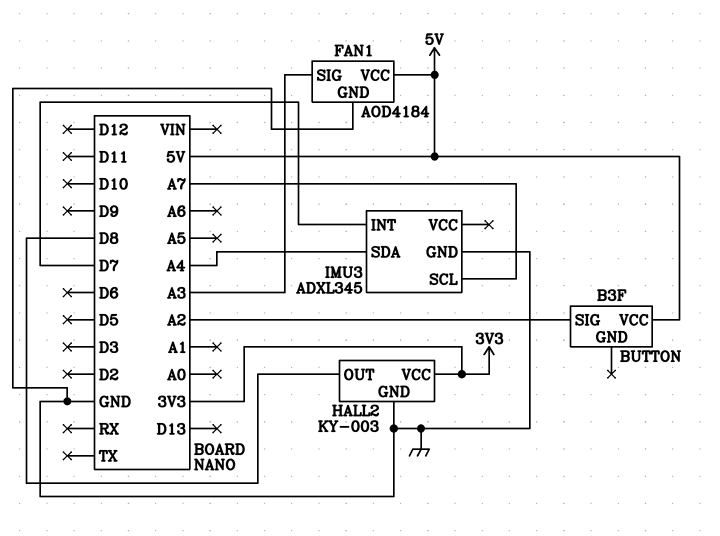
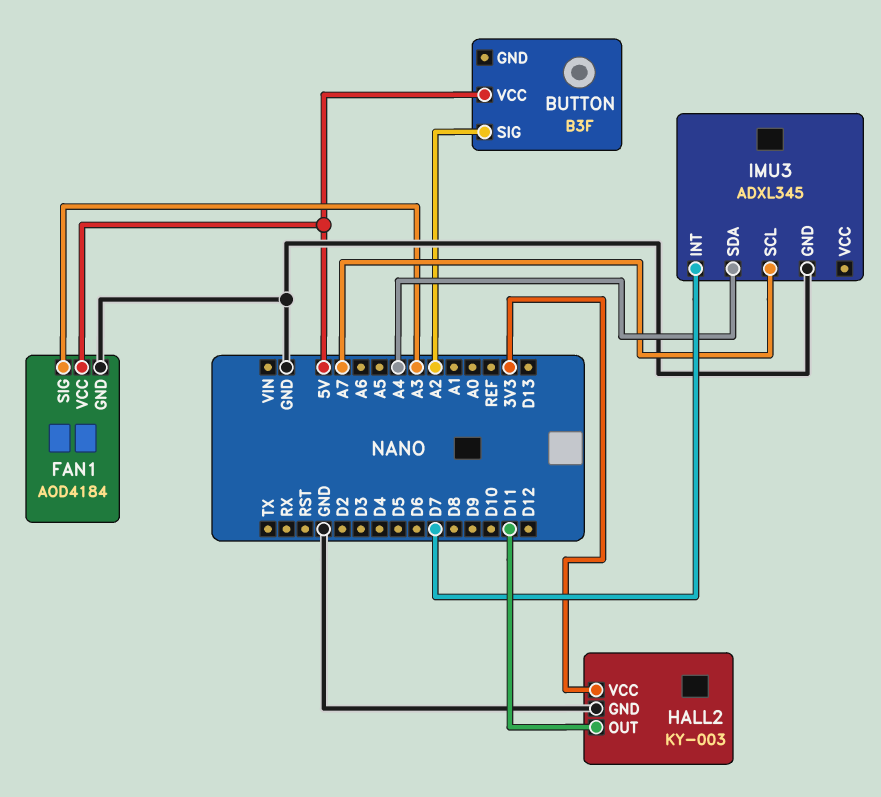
HALL2 pin OUT: D8 -> D11

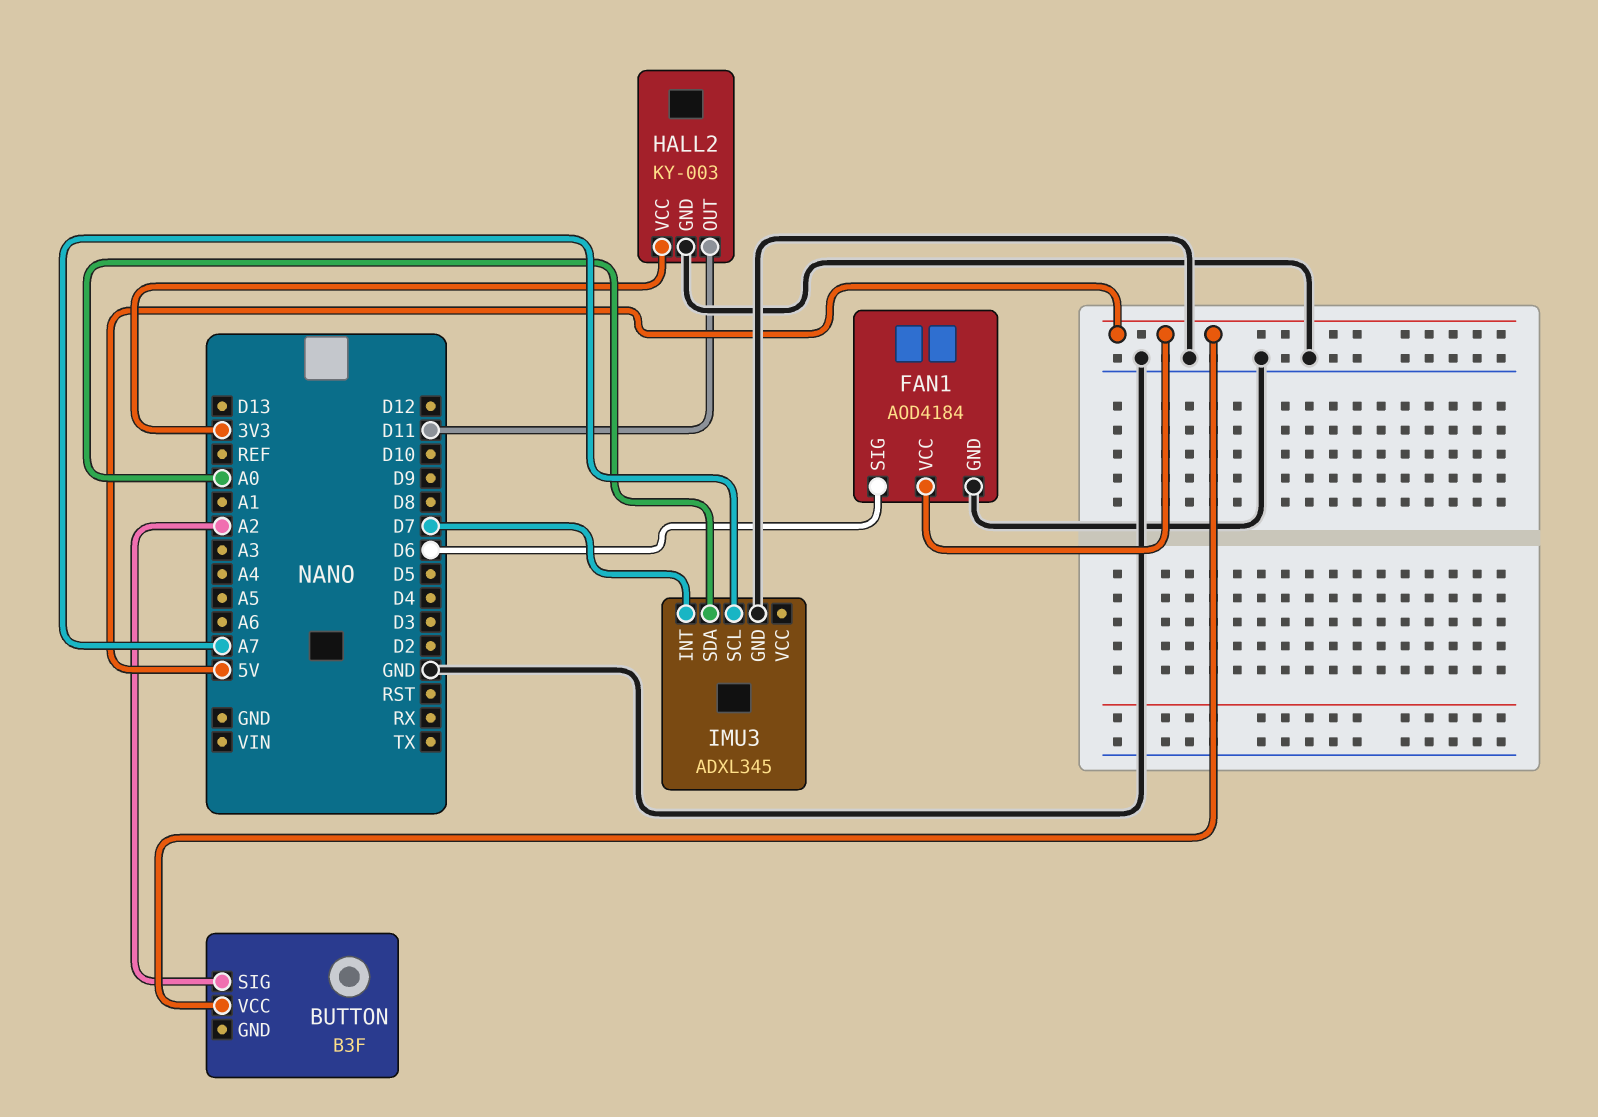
FAN1 pin SIG: A3 -> D6
IMU3 pin SDA: A4 -> A0

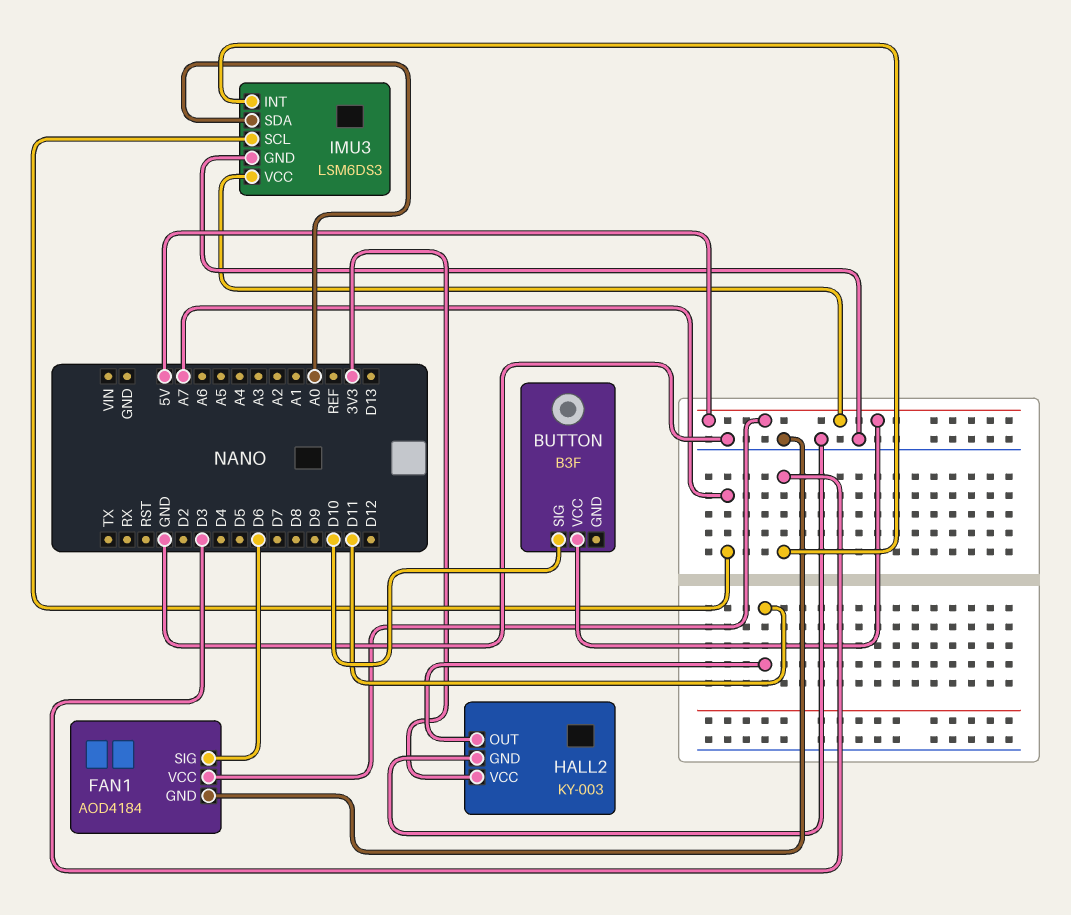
BUTTON pin SIG: A2 -> D10
IMU3: ADXL345 -> LSM6DS3
IMU3 pin INT: D7 -> D3
IMU3 pin VCC: none -> 5V

